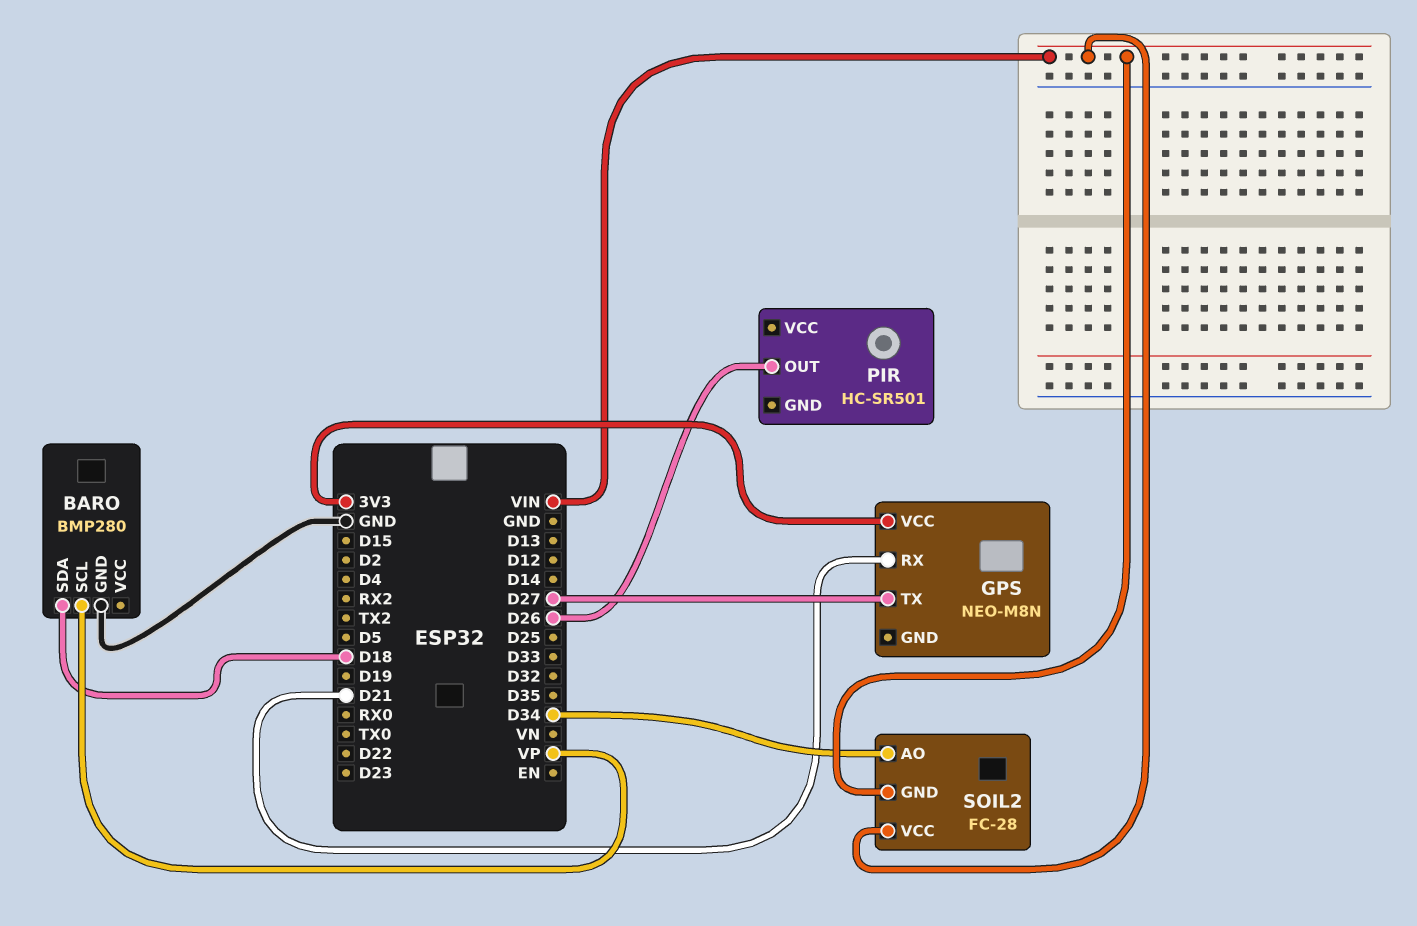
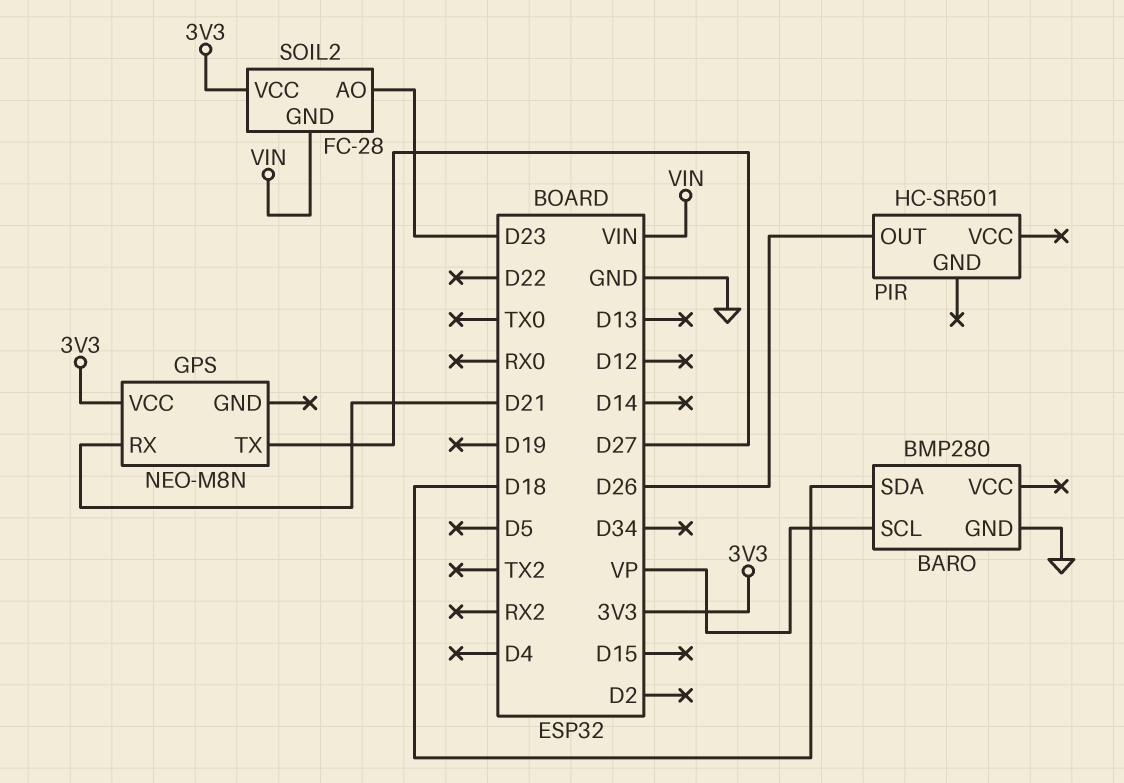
SOIL2 pin AO: D34 -> D23
SOIL2 pin VCC: VIN -> 3V3

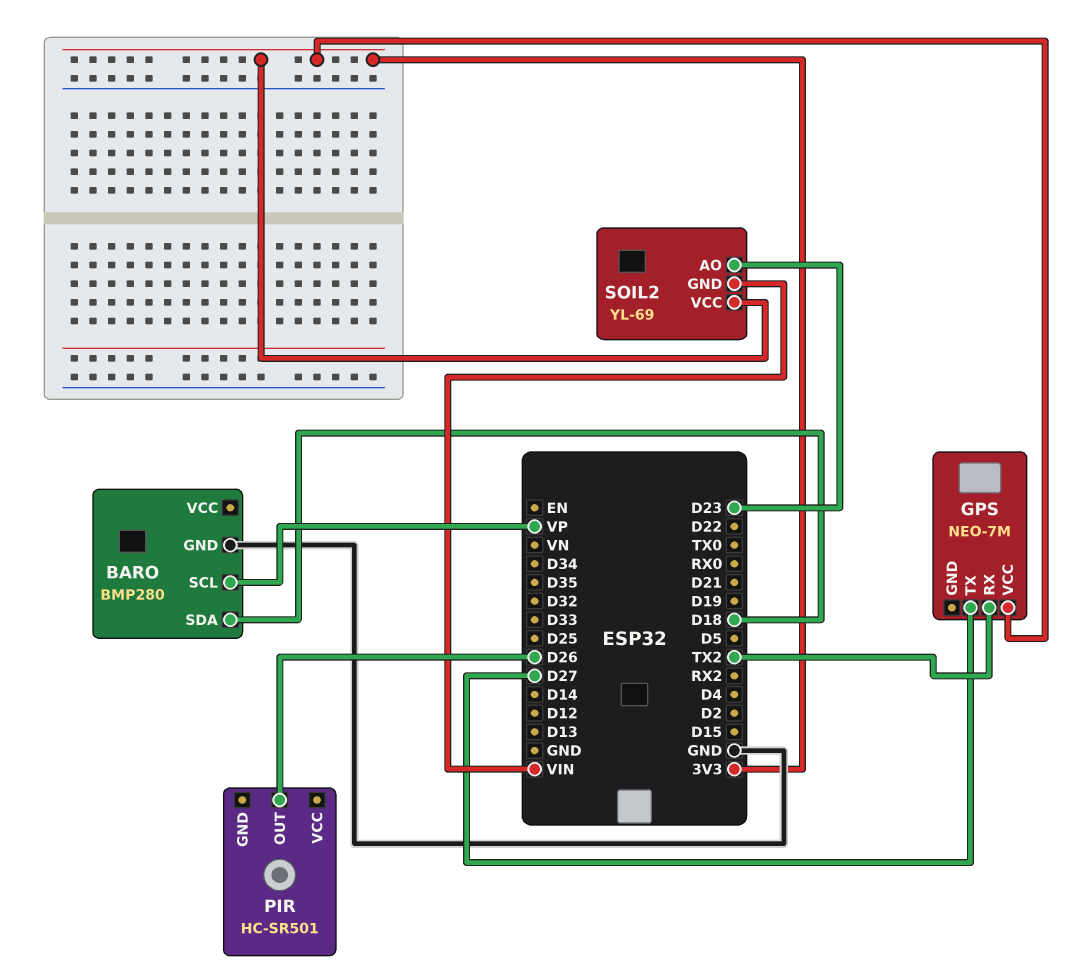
GPS: NEO-M8N -> NEO-7M
GPS pin RX: D21 -> TX2
SOIL2: FC-28 -> YL-69

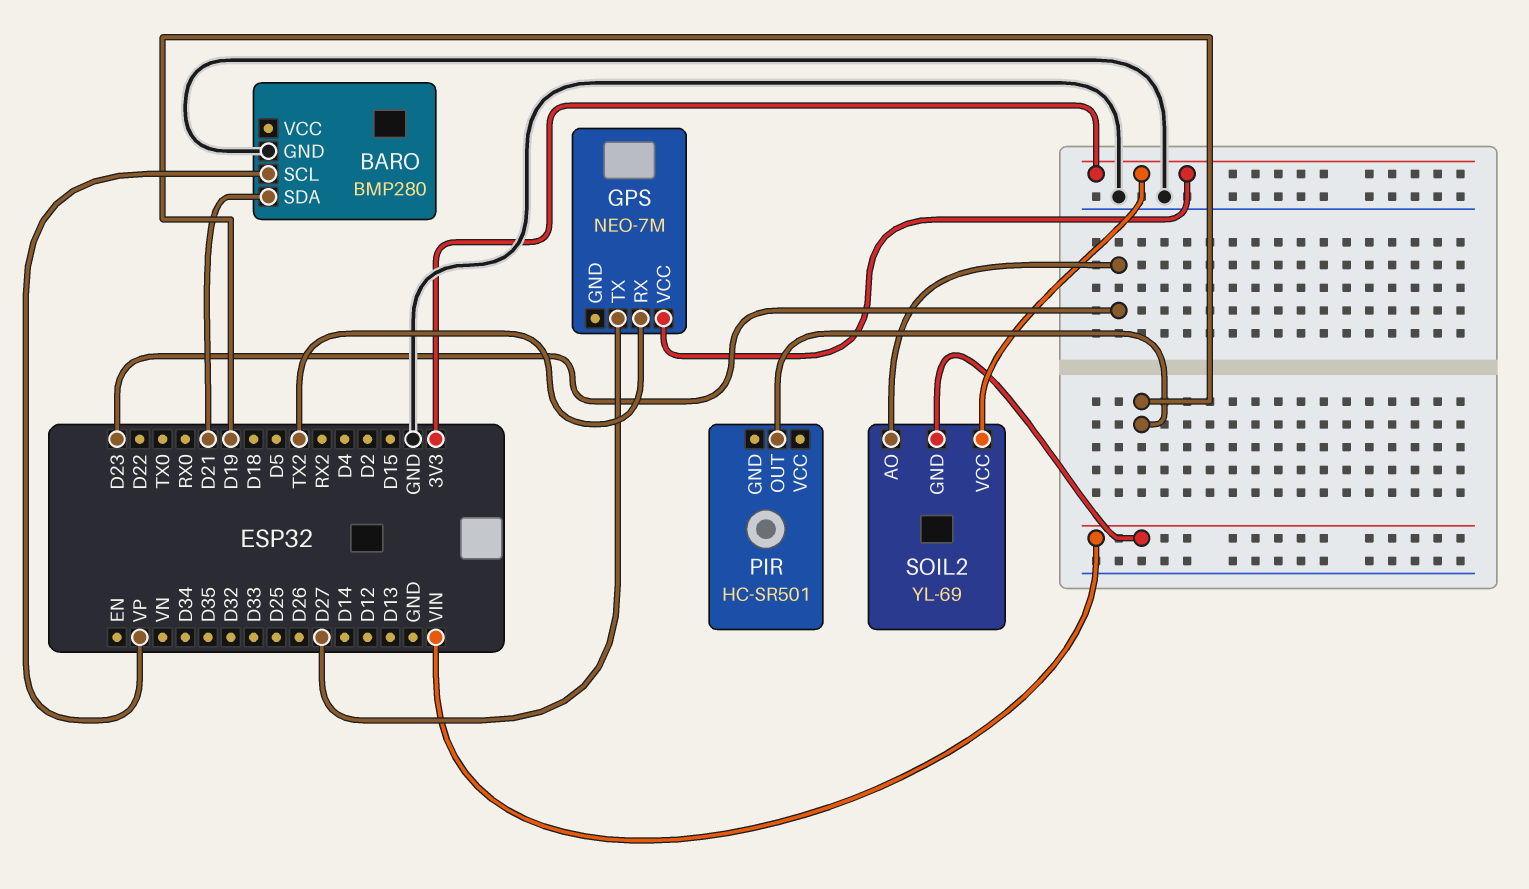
BARO pin SDA: D18 -> D21
PIR pin OUT: D26 -> D19

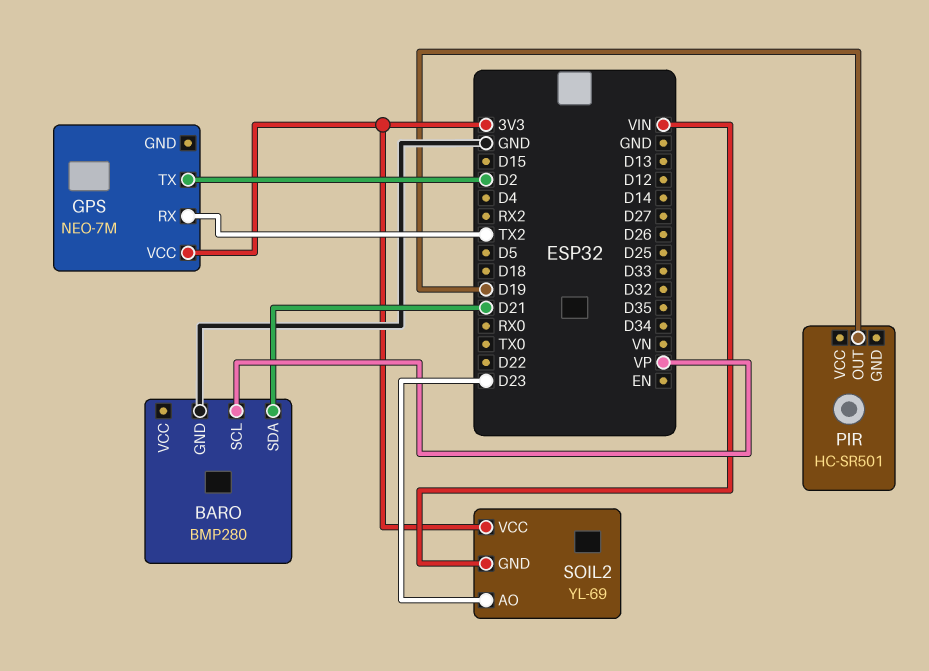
GPS pin TX: D27 -> D2

